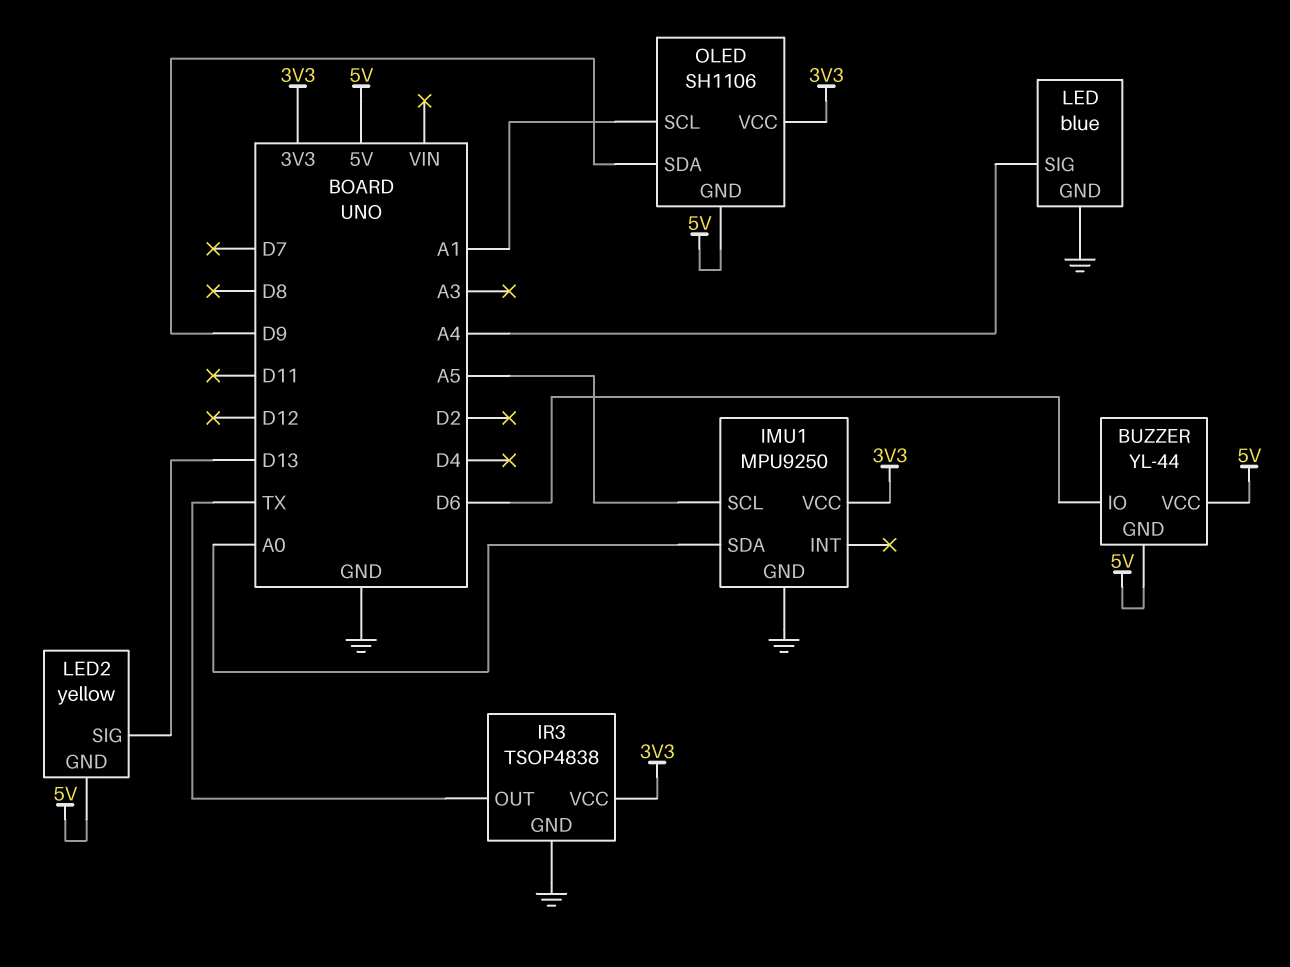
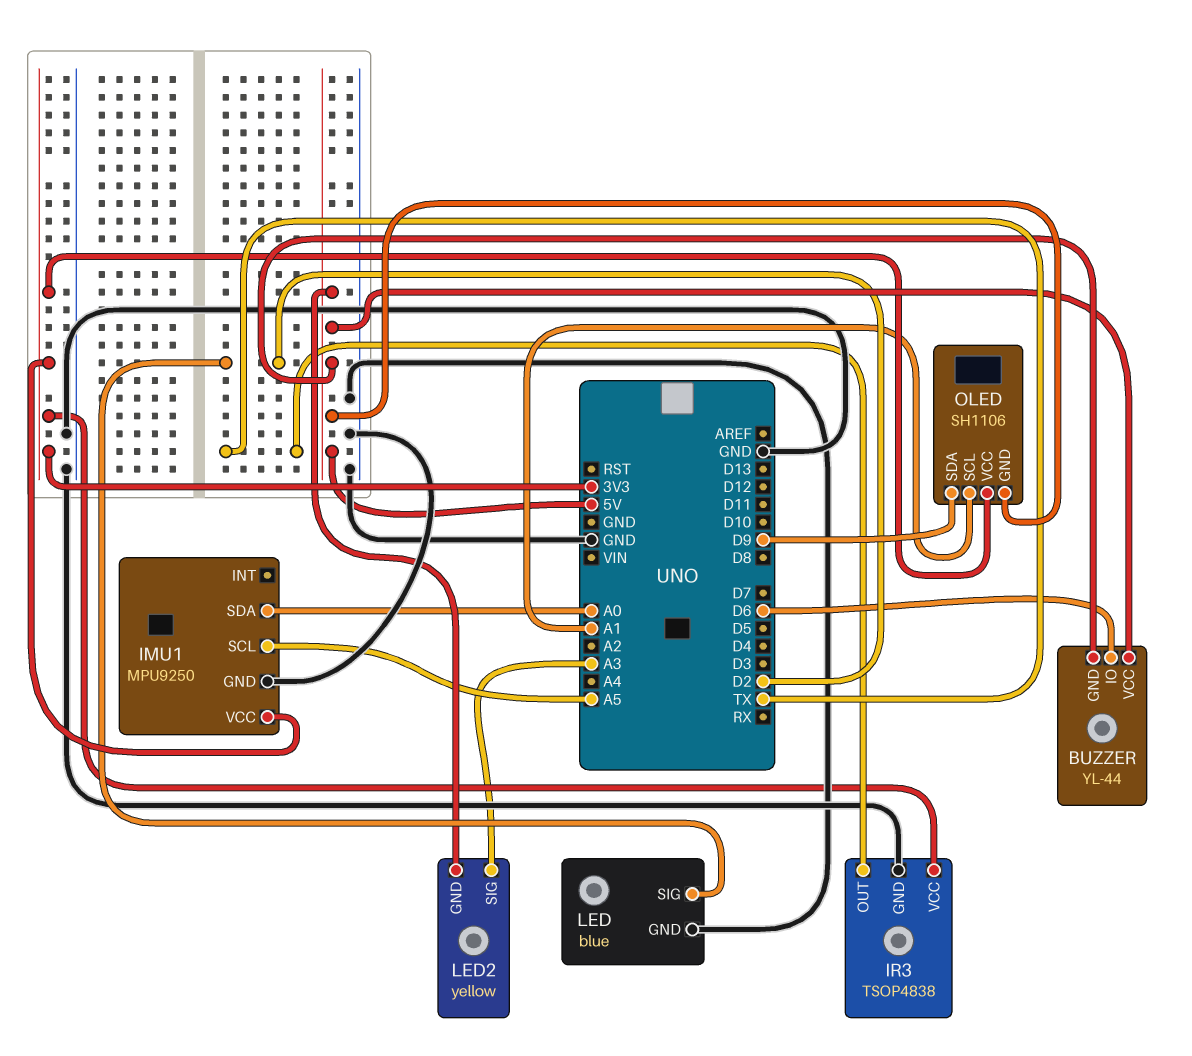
LED pin SIG: A4 -> D2
LED2 pin SIG: D13 -> A3

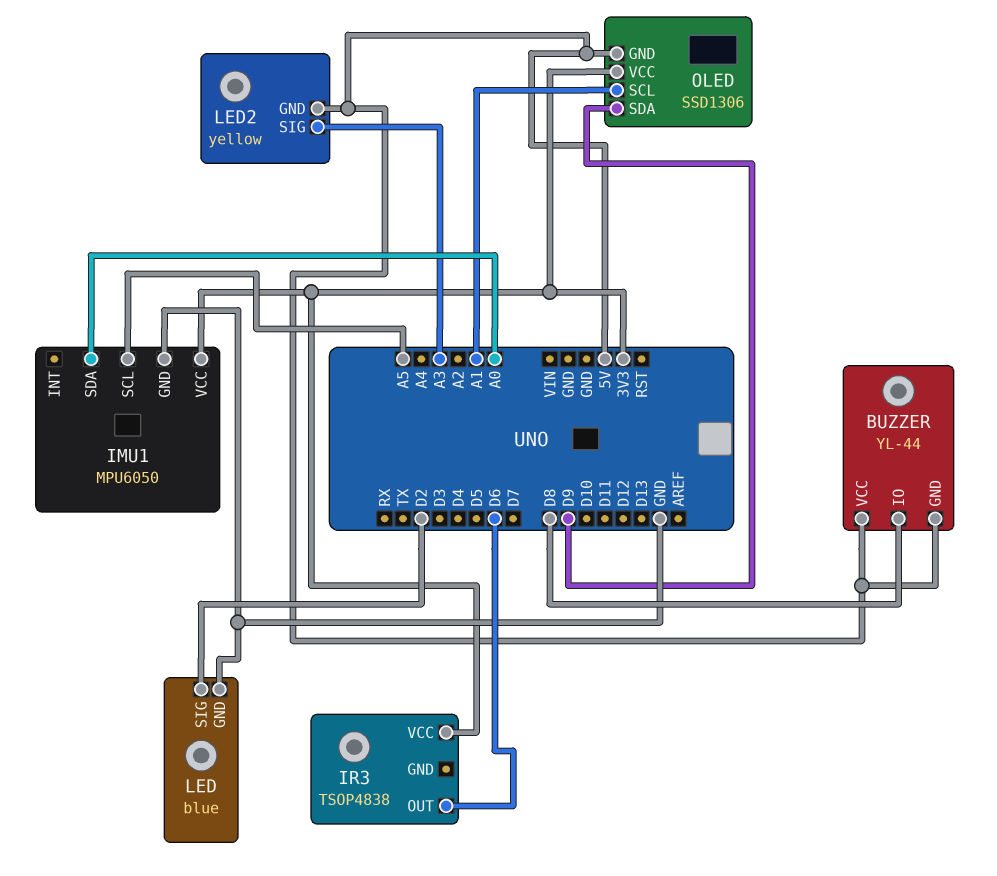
BUZZER pin IO: D6 -> D8
IMU1: MPU9250 -> MPU6050
IR3 pin GND: GND -> none
IR3 pin OUT: TX -> D6
OLED: SH1106 -> SSD1306

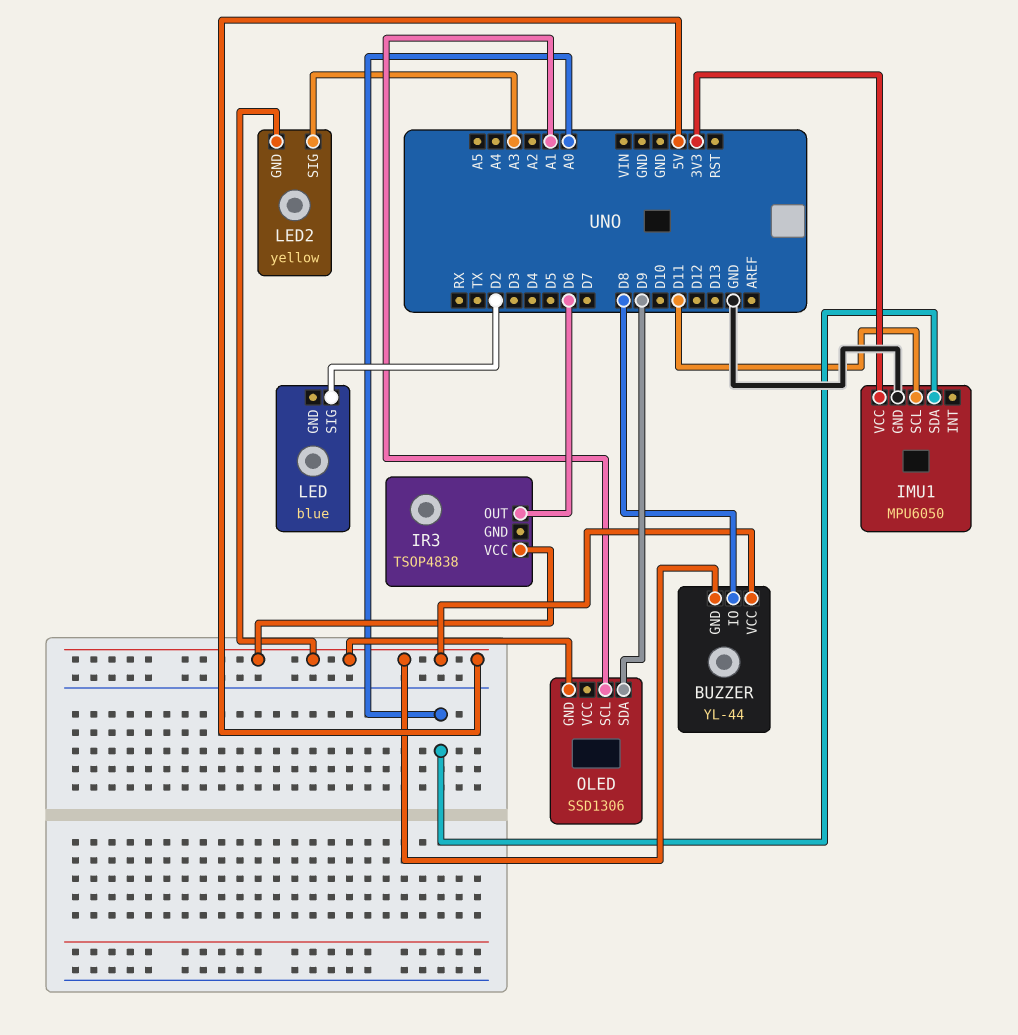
IMU1 pin SCL: A5 -> D11
IR3 pin VCC: 3V3 -> 5V
LED pin GND: GND -> none
OLED pin VCC: 3V3 -> none

